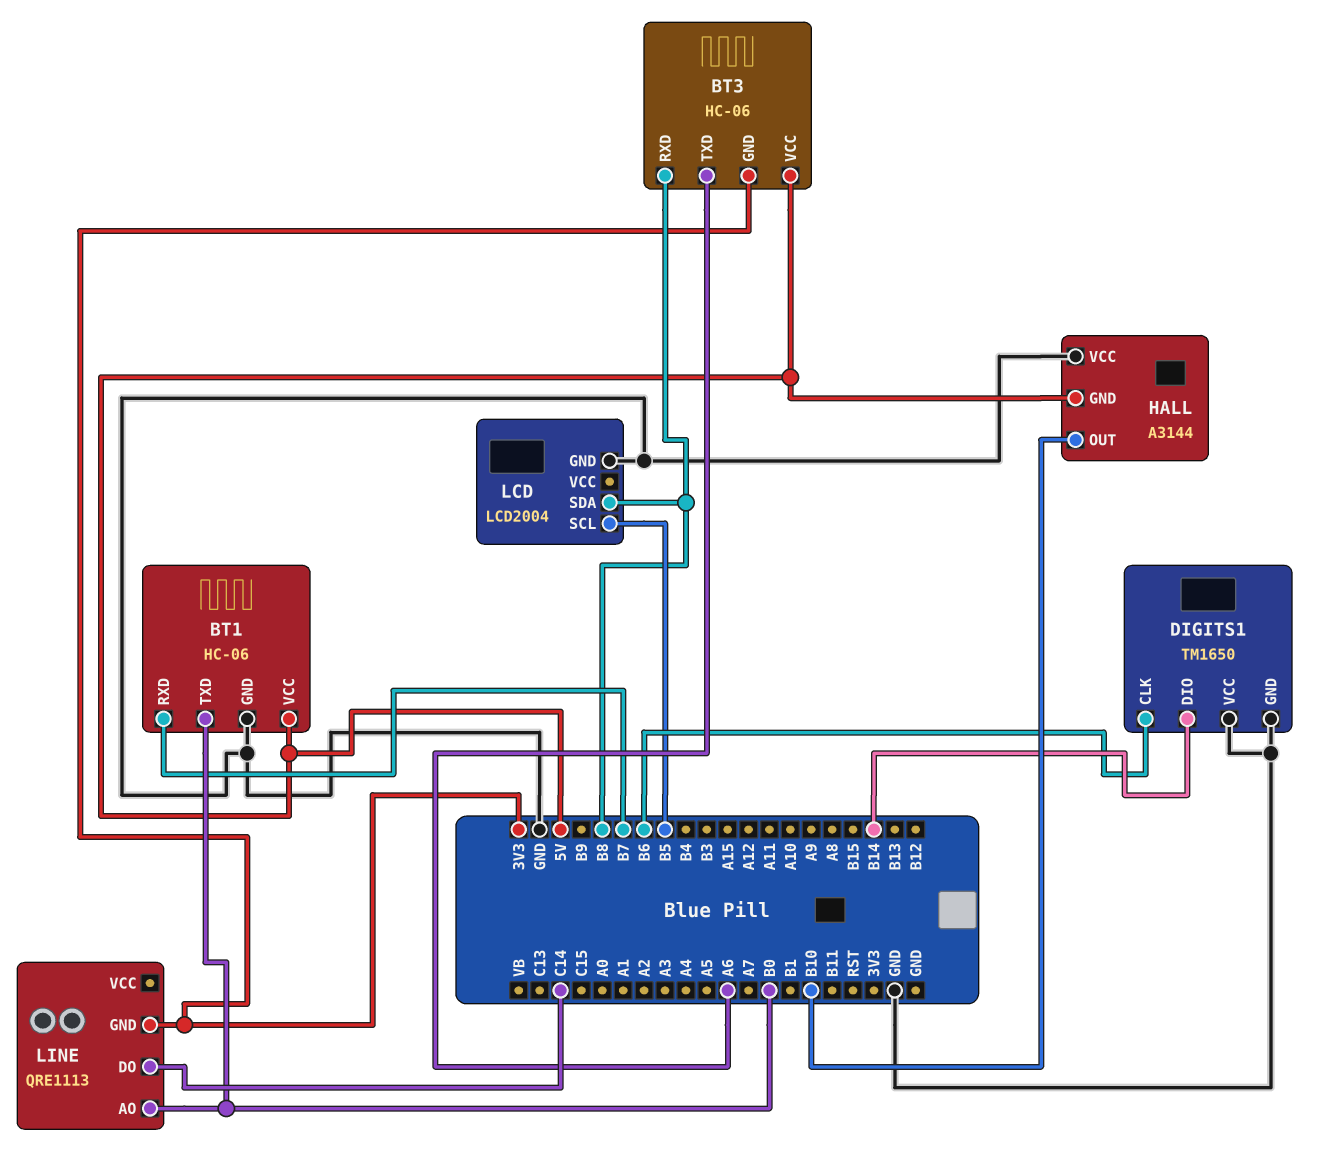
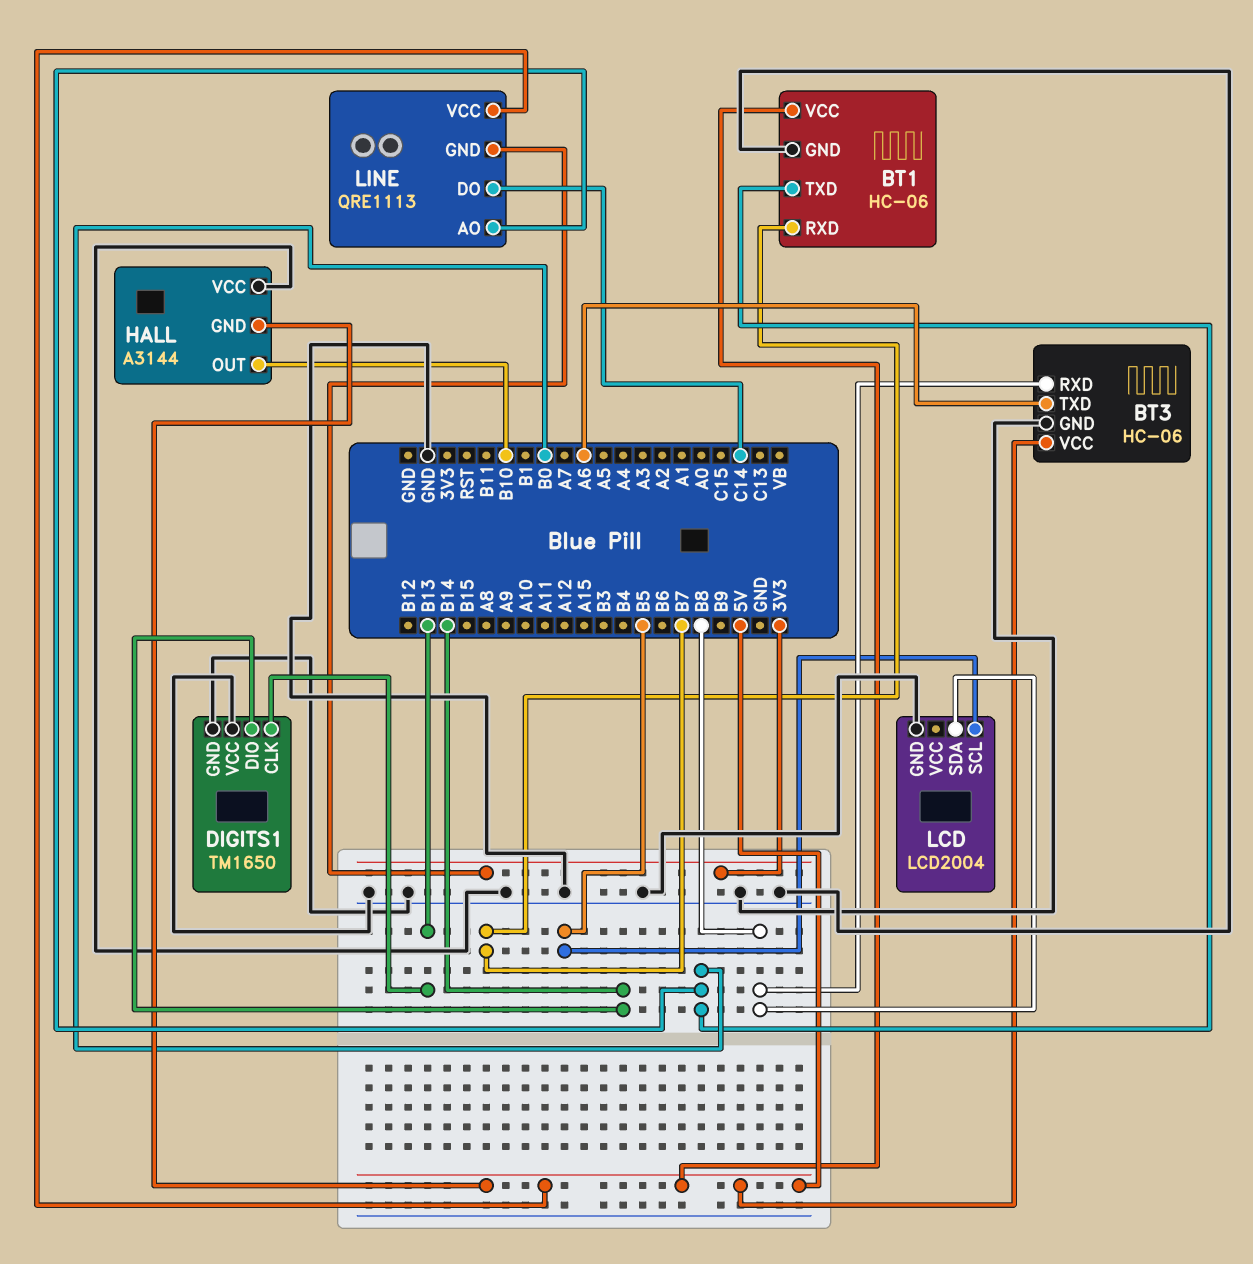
BT3 pin GND: 3V3 -> GND
DIGITS1 pin CLK: B6 -> B13
LINE pin VCC: none -> 5V

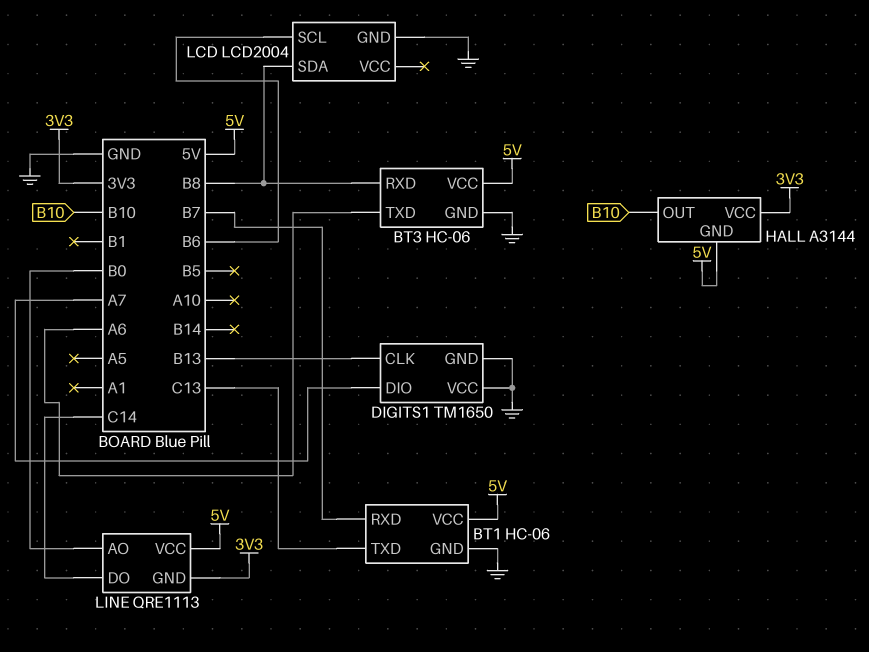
BT1 pin TXD: B0 -> C13
DIGITS1 pin DIO: B14 -> A7
HALL pin VCC: GND -> 3V3
LCD pin SCL: B5 -> B6

